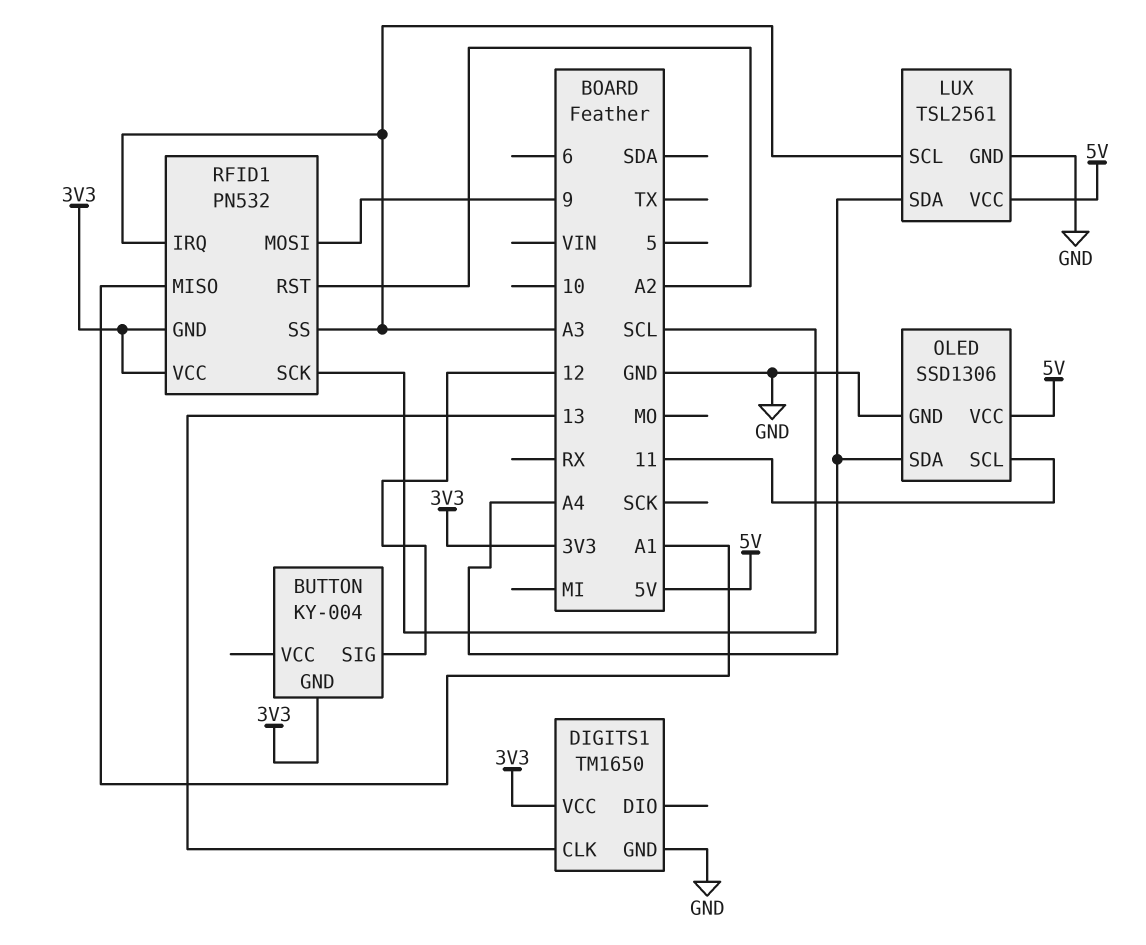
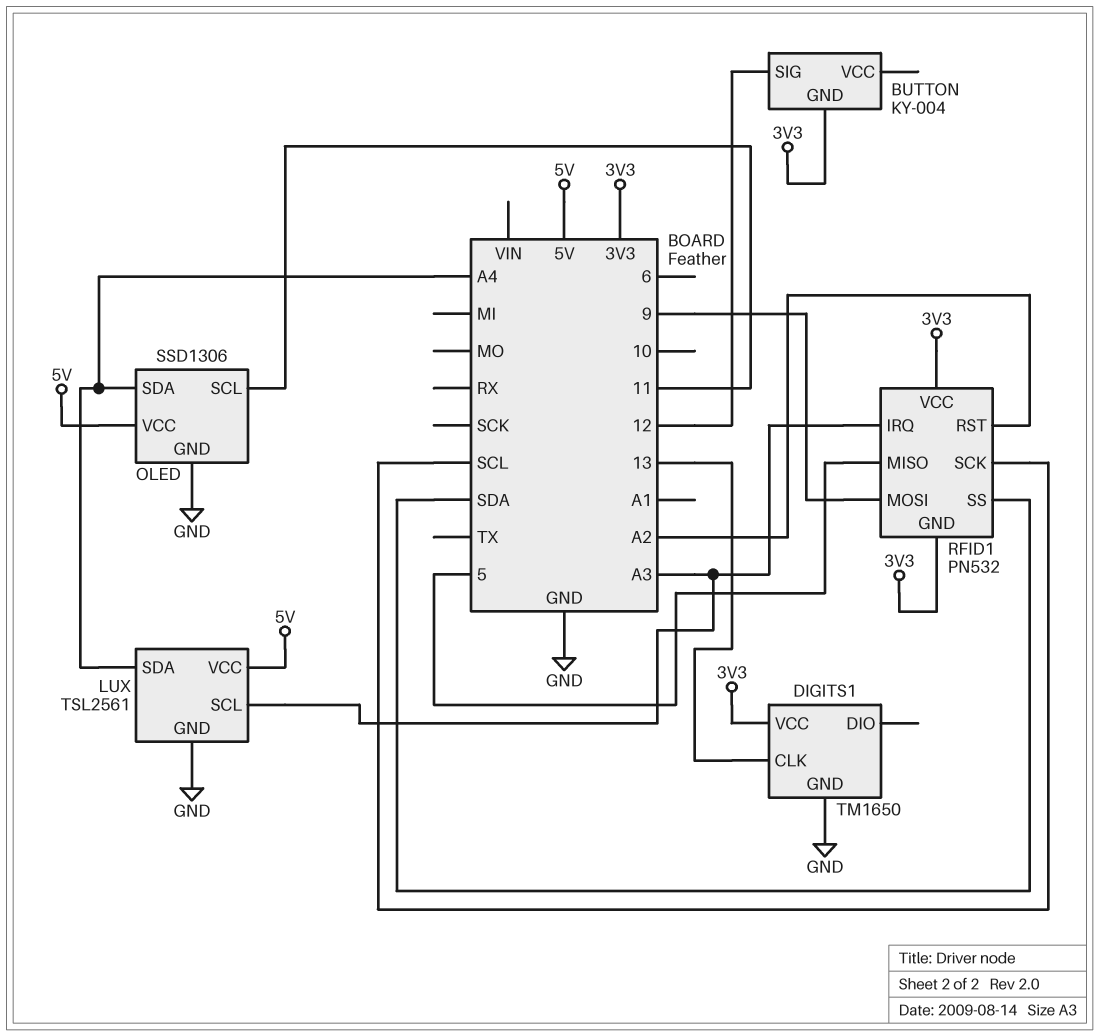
RFID1 pin MISO: A1 -> 5
RFID1 pin SS: A3 -> SDA

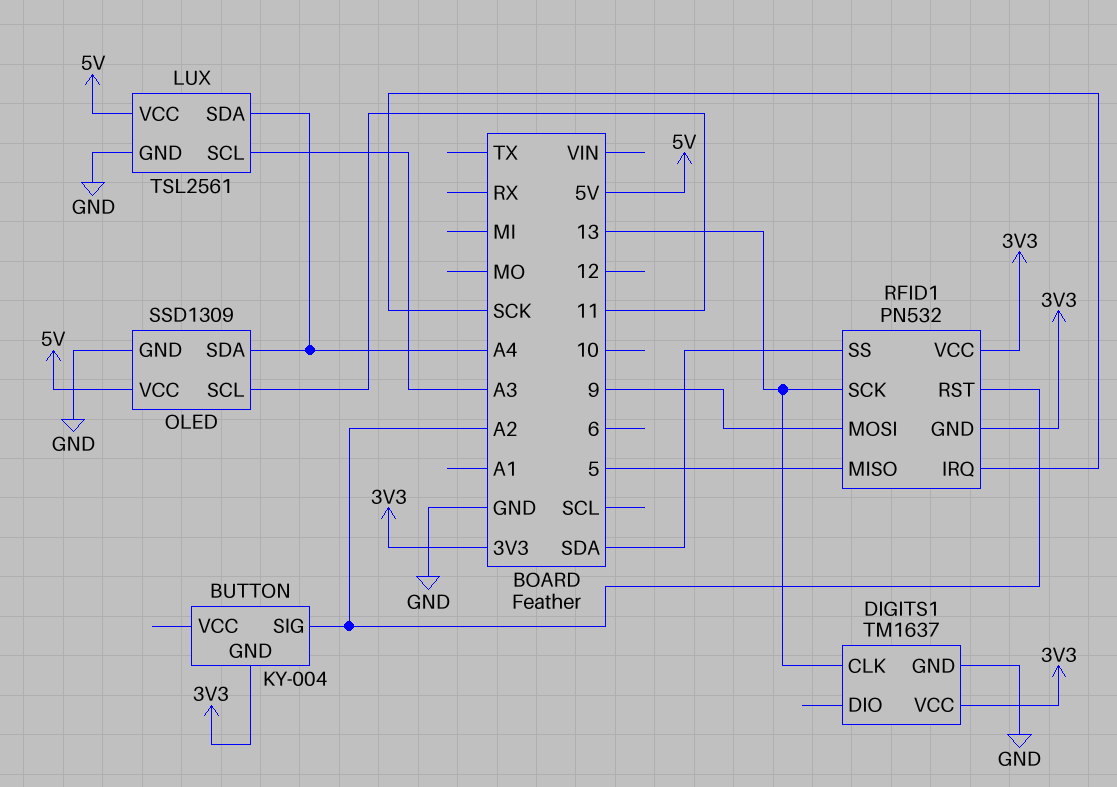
BUTTON pin SIG: 12 -> A2
DIGITS1: TM1650 -> TM1637
OLED: SSD1306 -> SSD1309
RFID1 pin IRQ: A3 -> SCK
RFID1 pin SCK: SCL -> 13

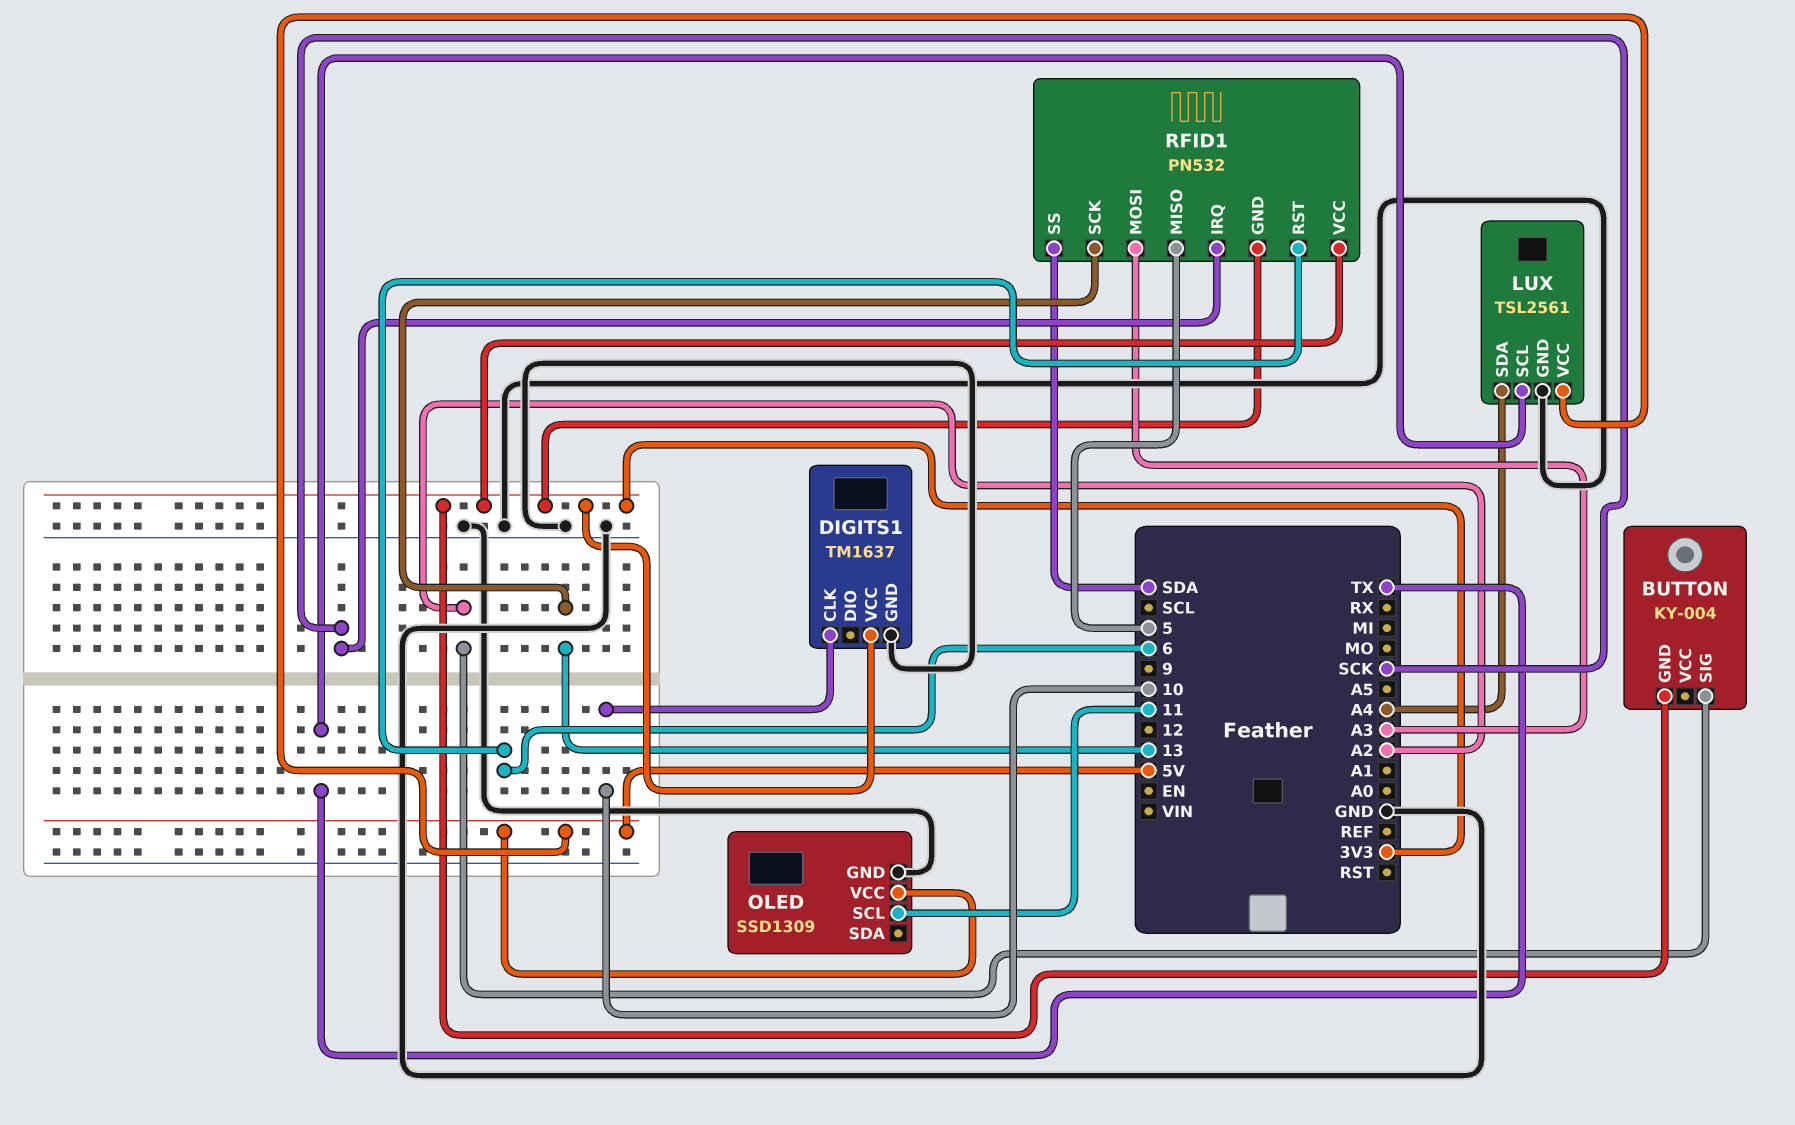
DIGITS1 pin CLK: 13 -> 10
LUX pin SCL: A3 -> TX
OLED pin SDA: A4 -> none
RFID1 pin MOSI: 9 -> A3
RFID1 pin RST: A2 -> 6

